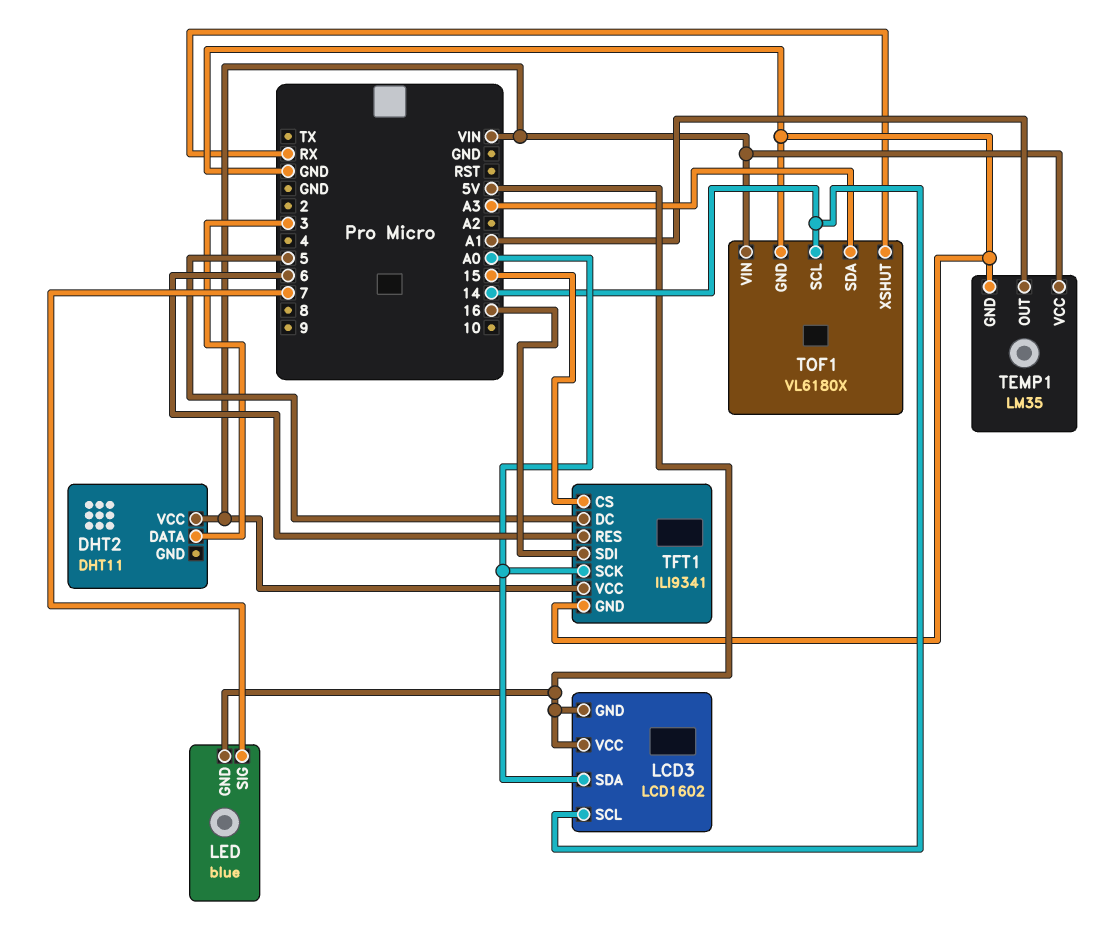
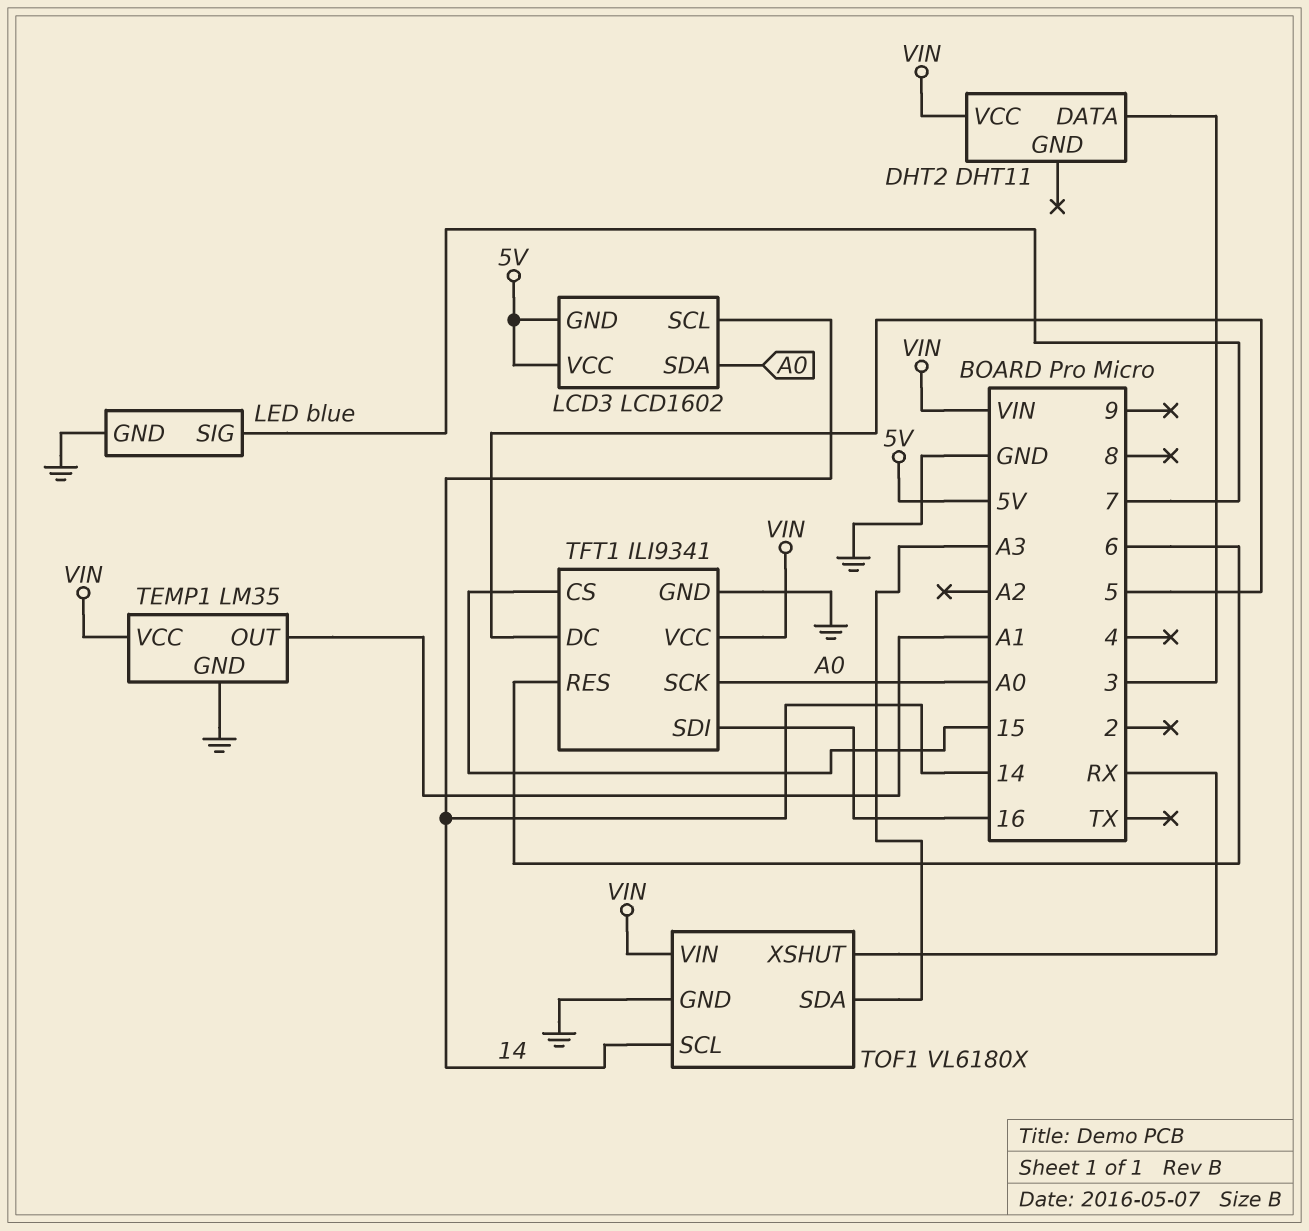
LED pin GND: 5V -> GND

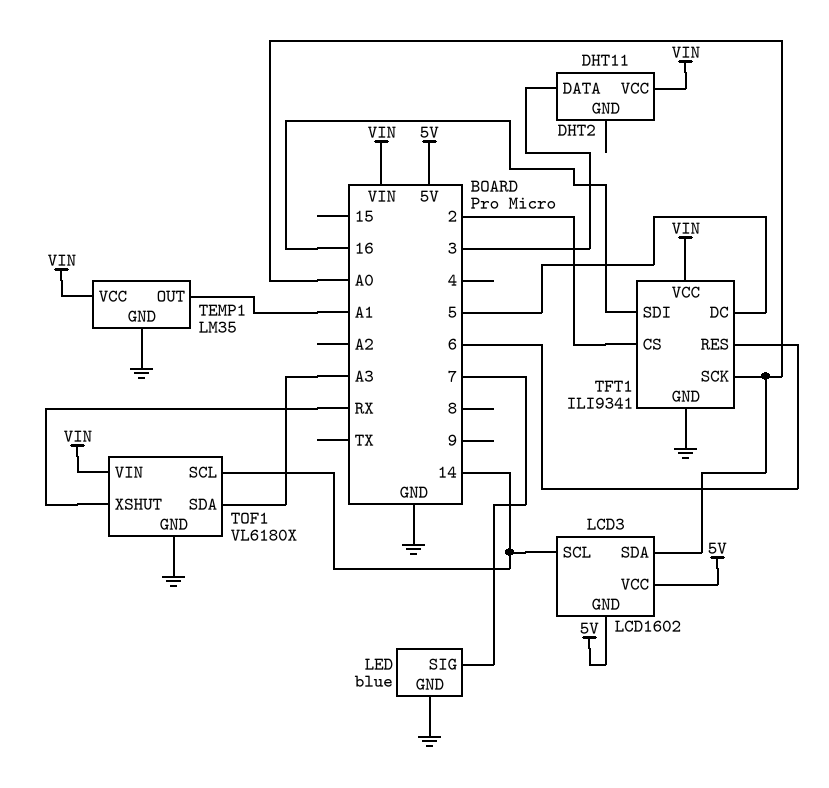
TFT1 pin CS: 15 -> 2

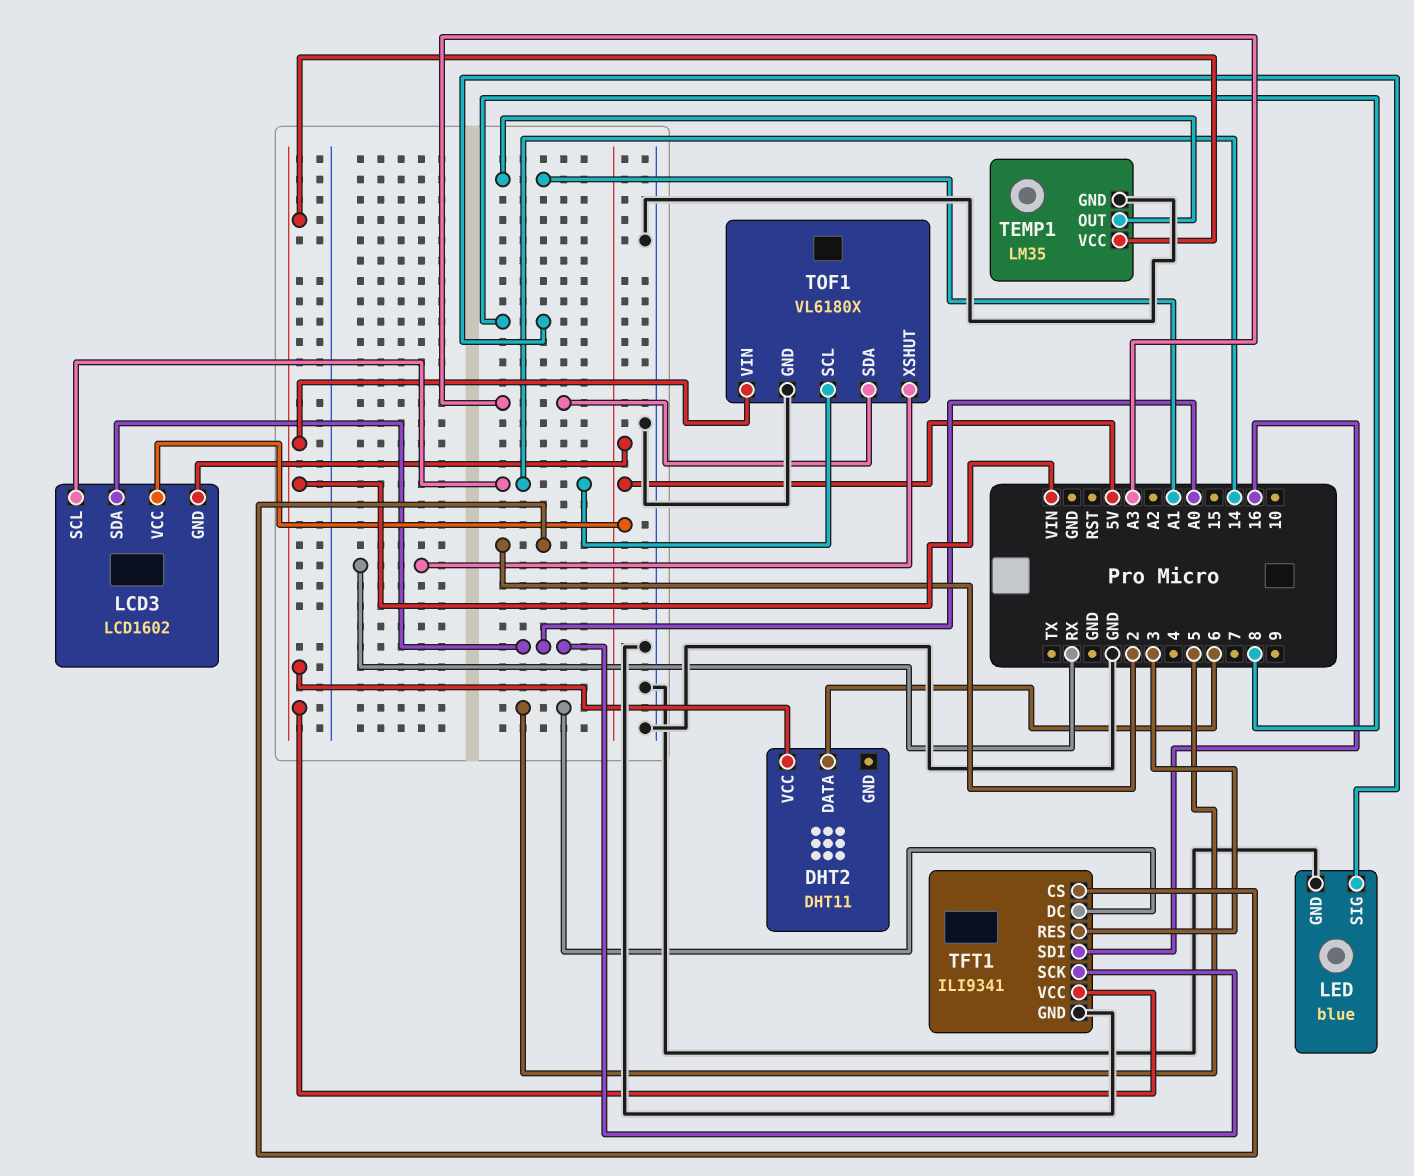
DHT2 pin DATA: 3 -> 6
LED pin SIG: 7 -> 8
TFT1 pin RES: 6 -> 3

